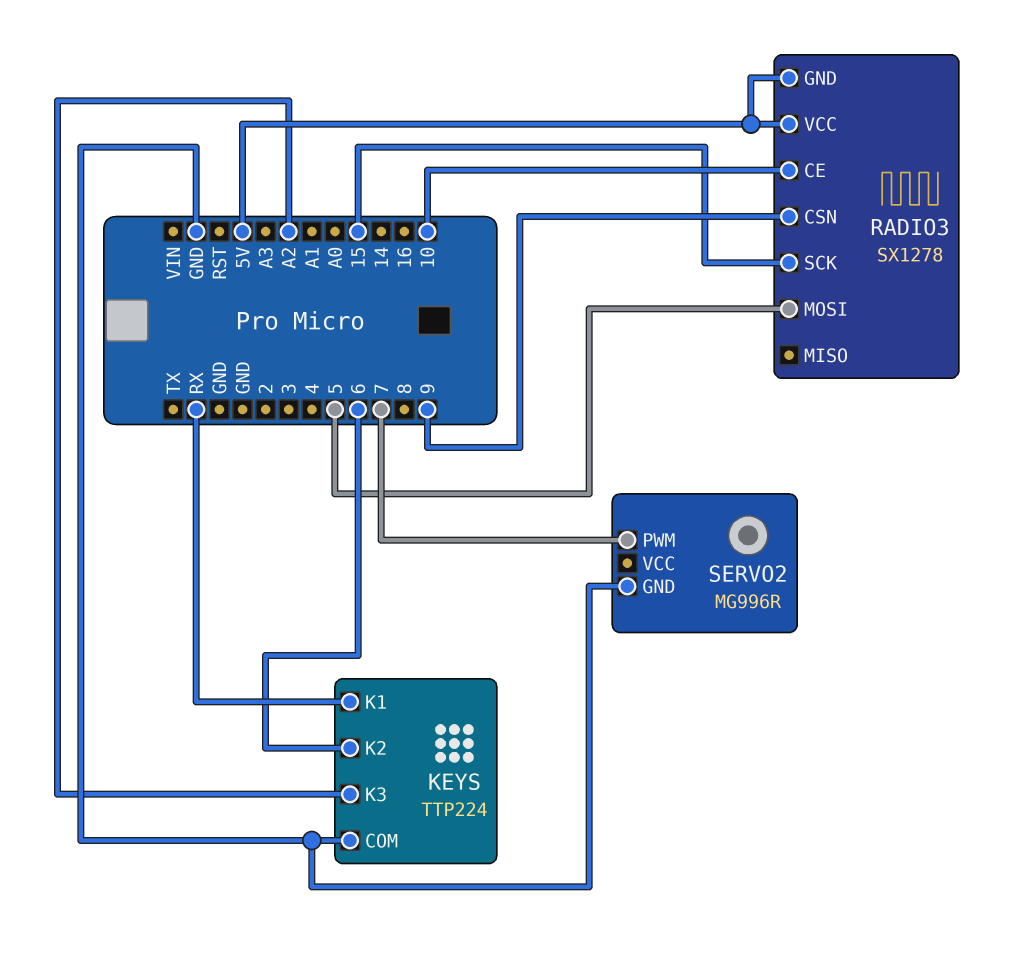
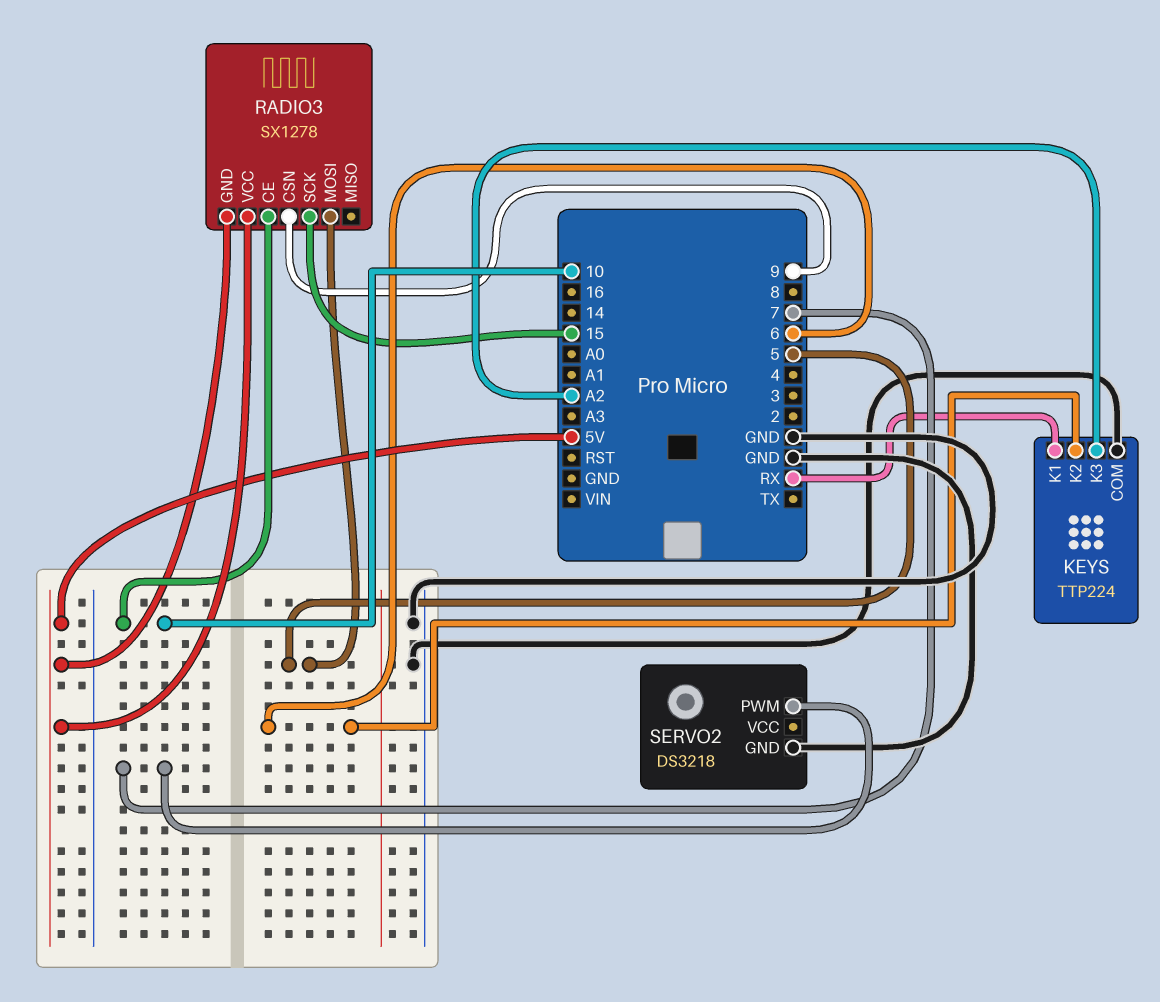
SERVO2: MG996R -> DS3218

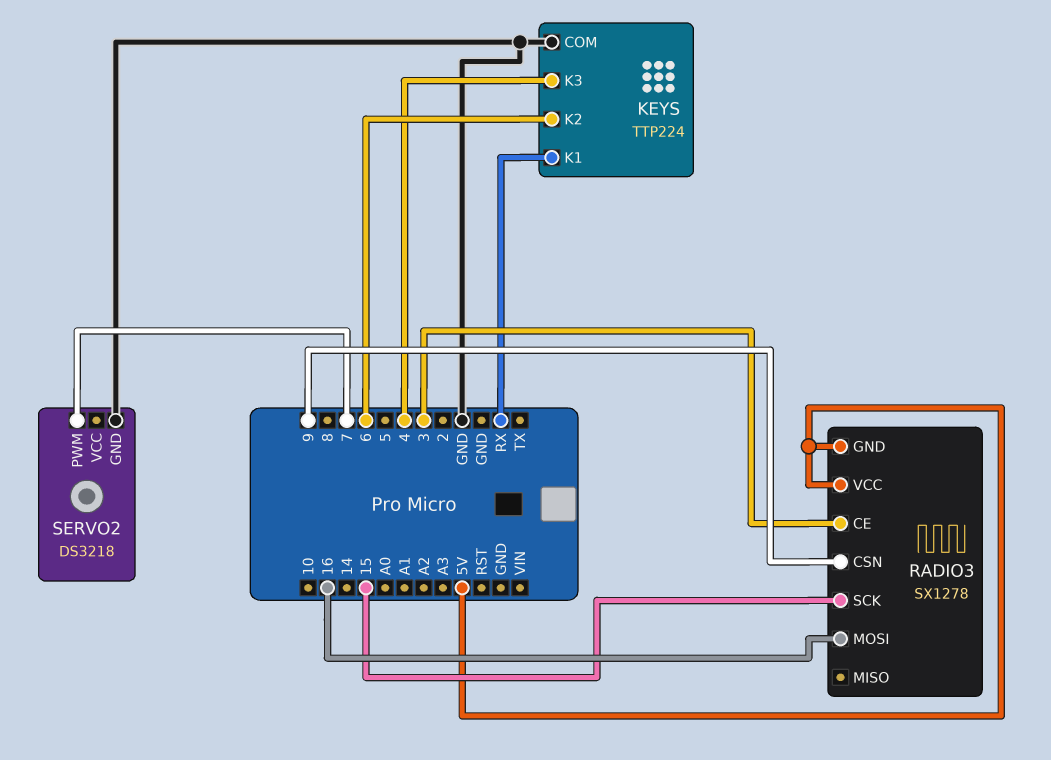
KEYS pin K3: A2 -> 4
RADIO3 pin CE: 10 -> 3
RADIO3 pin MOSI: 5 -> 16

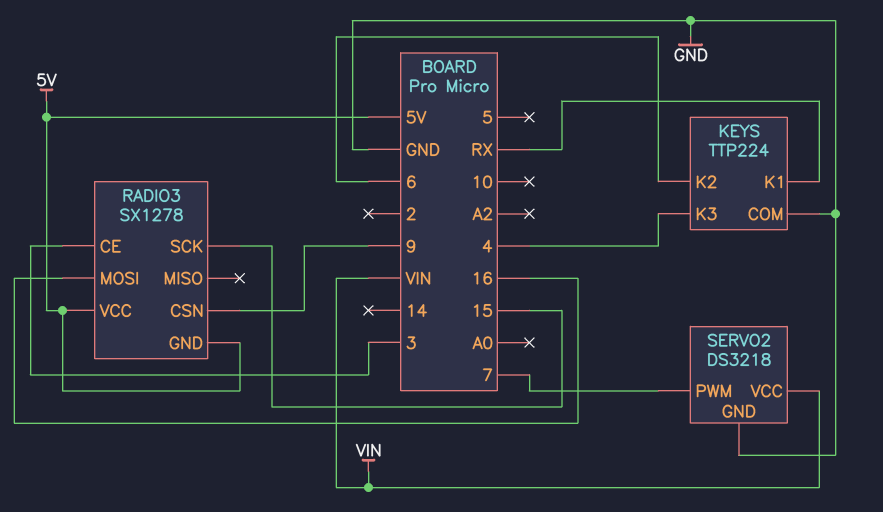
SERVO2 pin VCC: none -> VIN

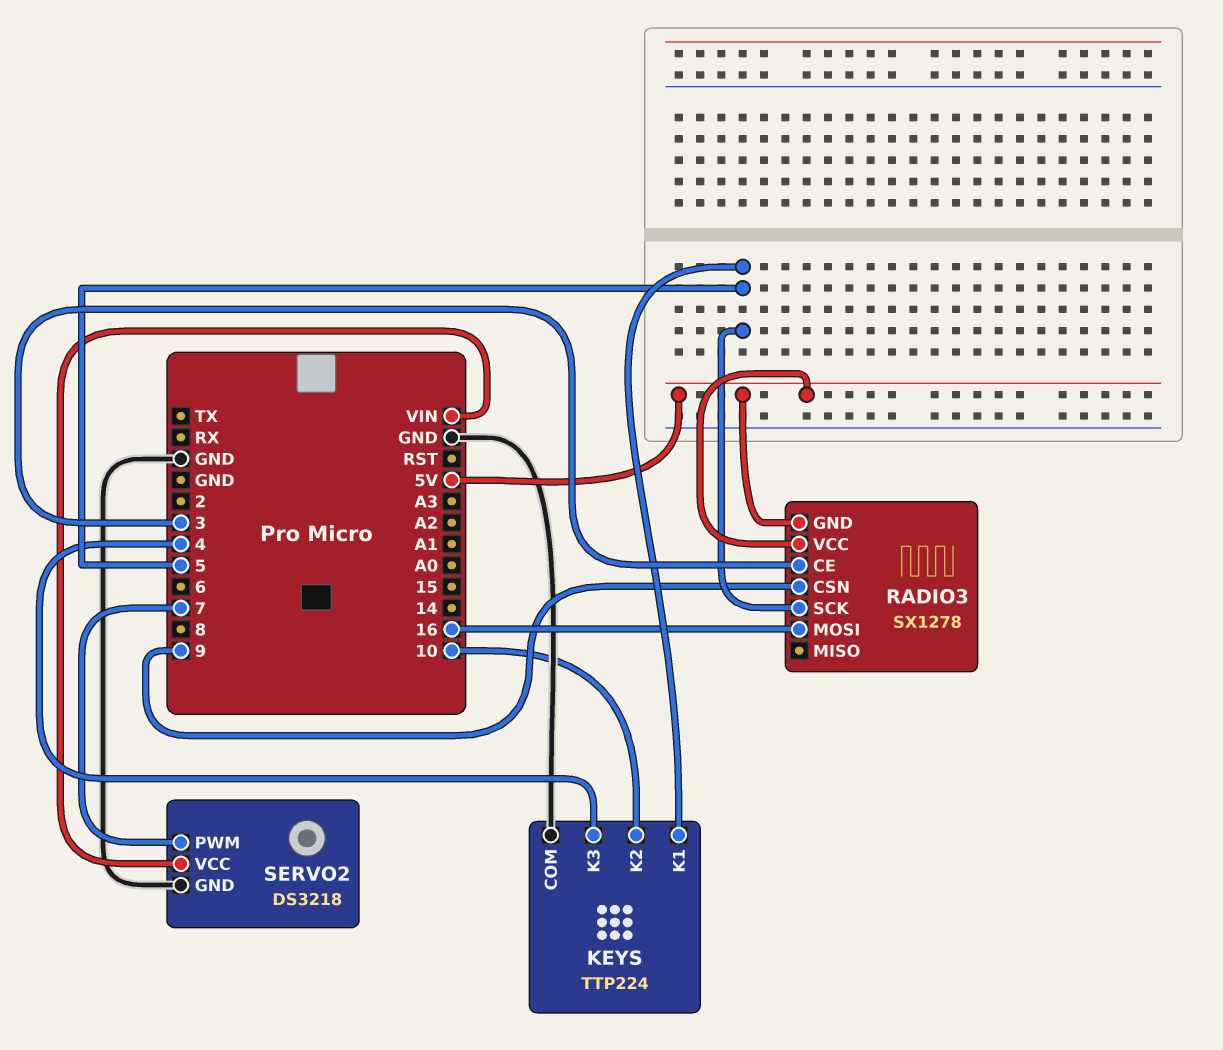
KEYS pin K1: RX -> 5
KEYS pin K2: 6 -> 10
RADIO3 pin SCK: 15 -> 5

